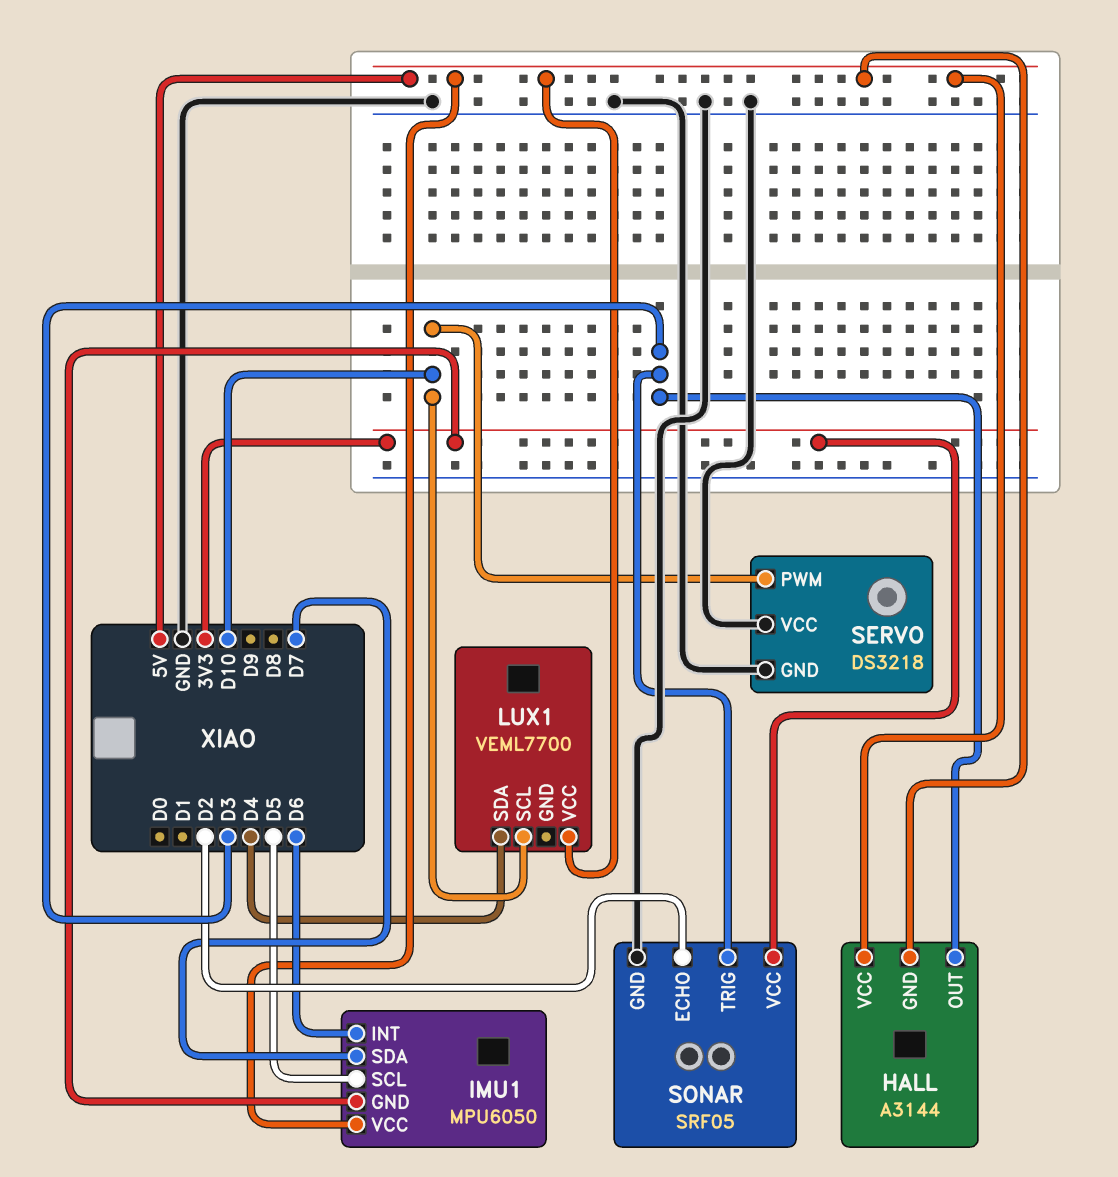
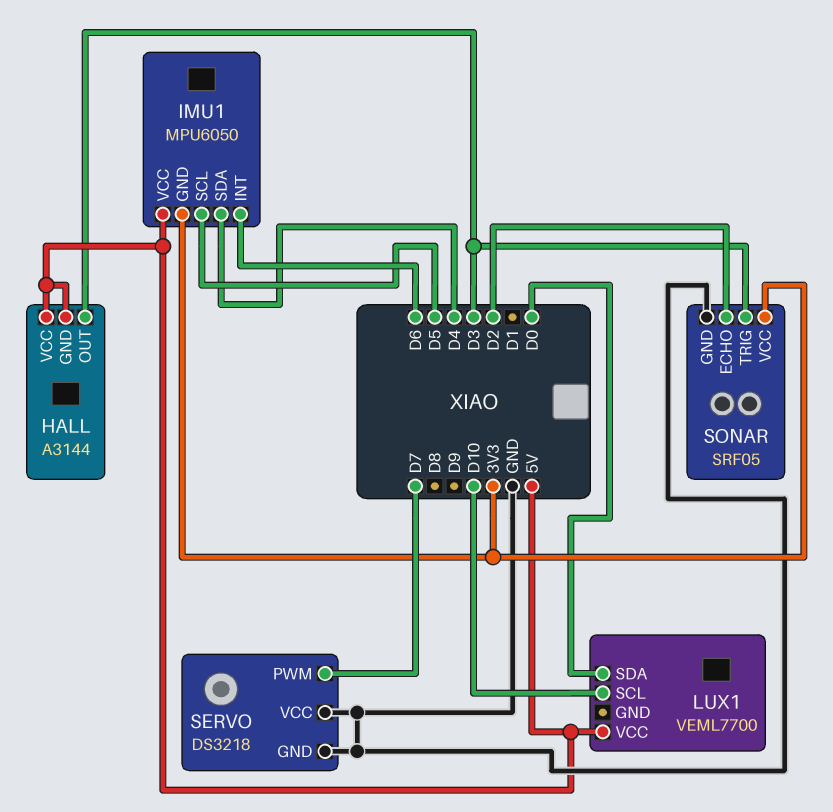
IMU1 pin SDA: D7 -> D4
LUX1 pin SDA: D4 -> D0
SERVO pin PWM: D10 -> D7

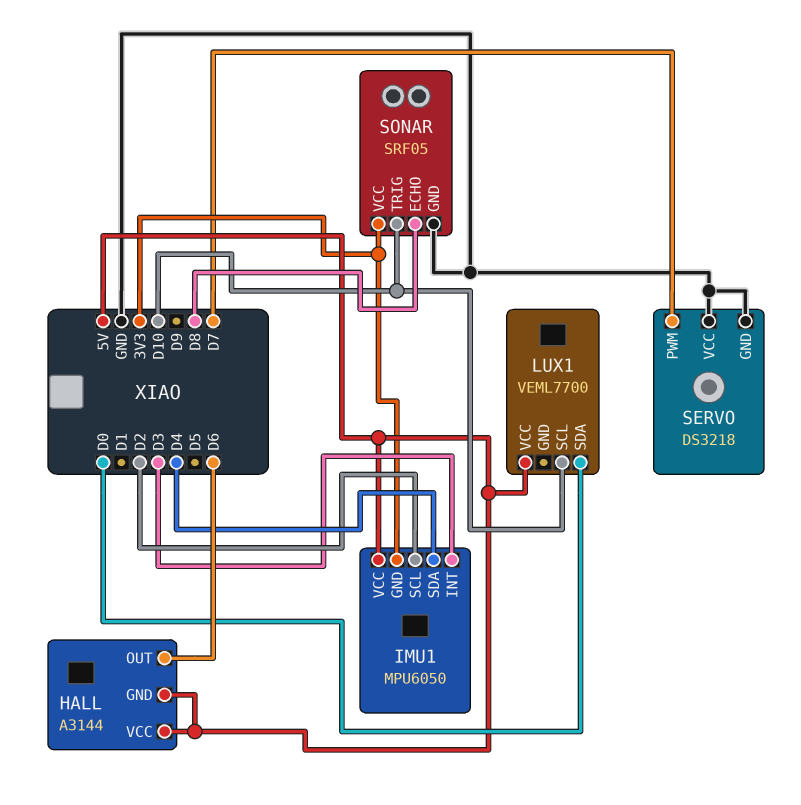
HALL pin OUT: D3 -> D6
IMU1 pin INT: D6 -> D3
IMU1 pin SCL: D5 -> D2
SONAR pin ECHO: D2 -> D8
SONAR pin TRIG: D3 -> D10

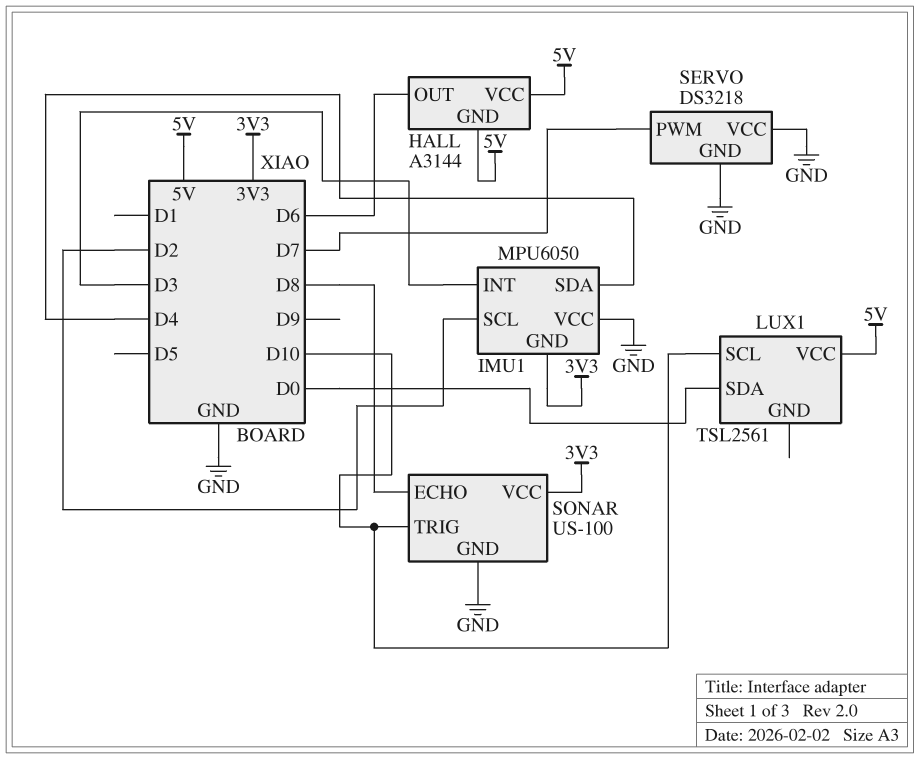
IMU1 pin VCC: 5V -> GND
LUX1: VEML7700 -> TSL2561
SONAR: SRF05 -> US-100

